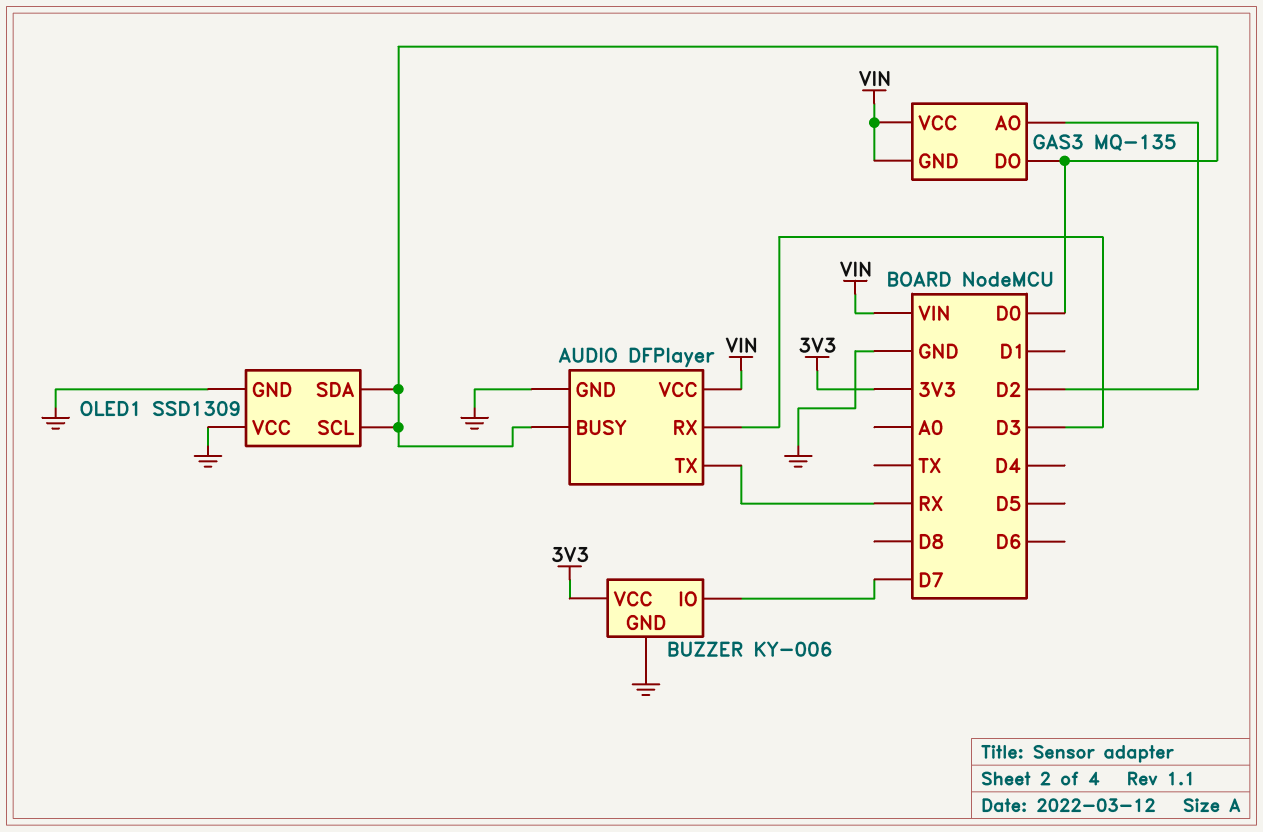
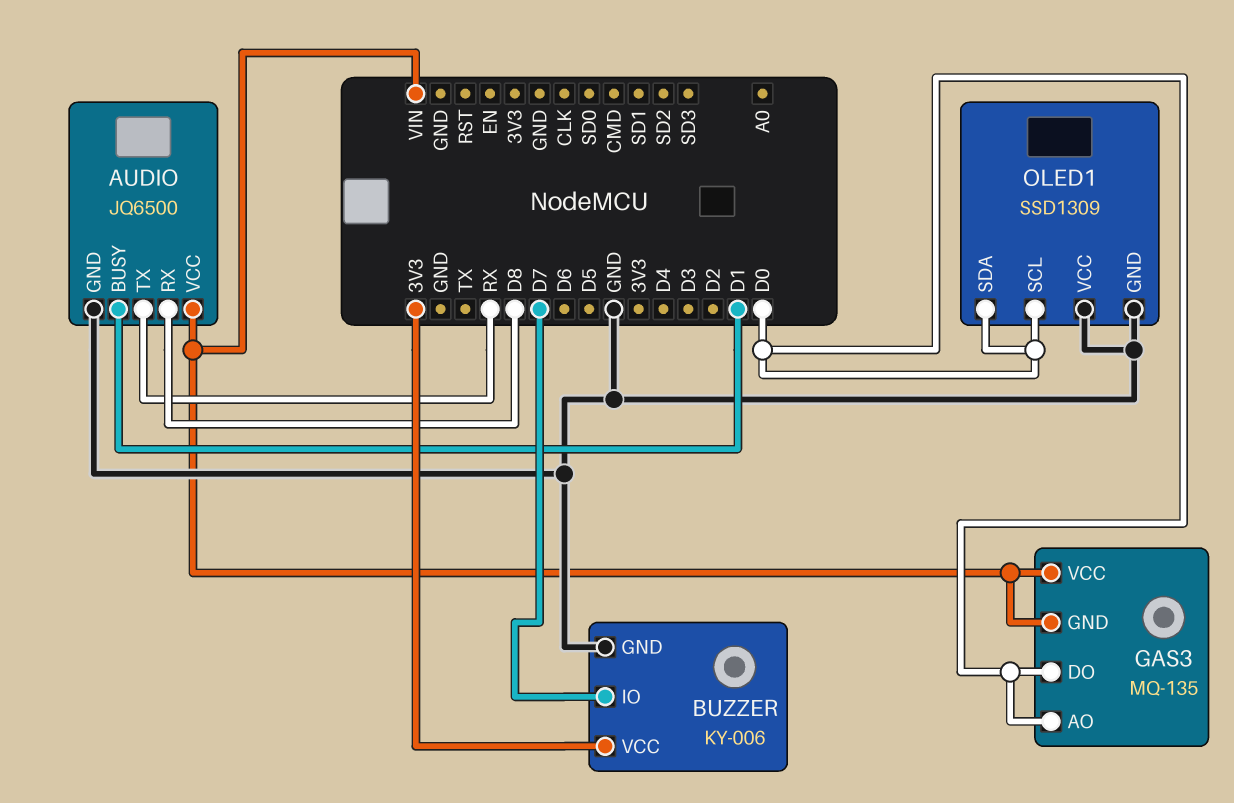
AUDIO: DFPlayer -> JQ6500
AUDIO pin BUSY: D0 -> D1
AUDIO pin RX: D3 -> D8
GAS3 pin AO: D2 -> D0

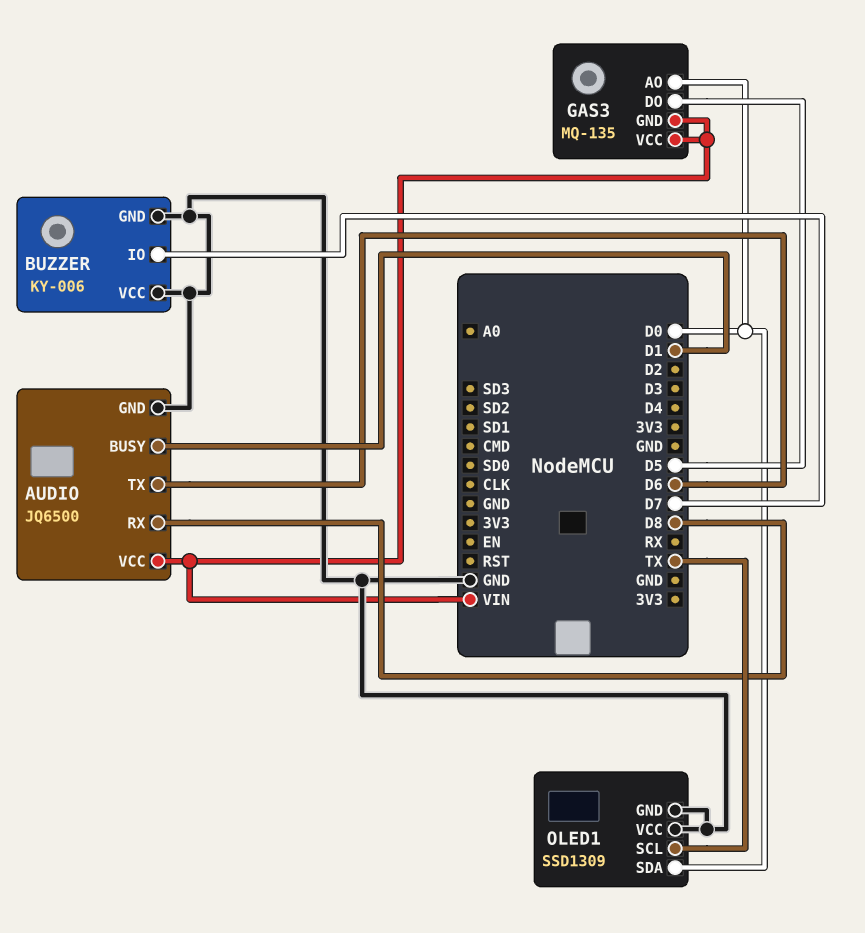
AUDIO pin TX: RX -> D6
BUZZER pin VCC: 3V3 -> GND
GAS3 pin DO: D0 -> D5
OLED1 pin SCL: D0 -> TX

